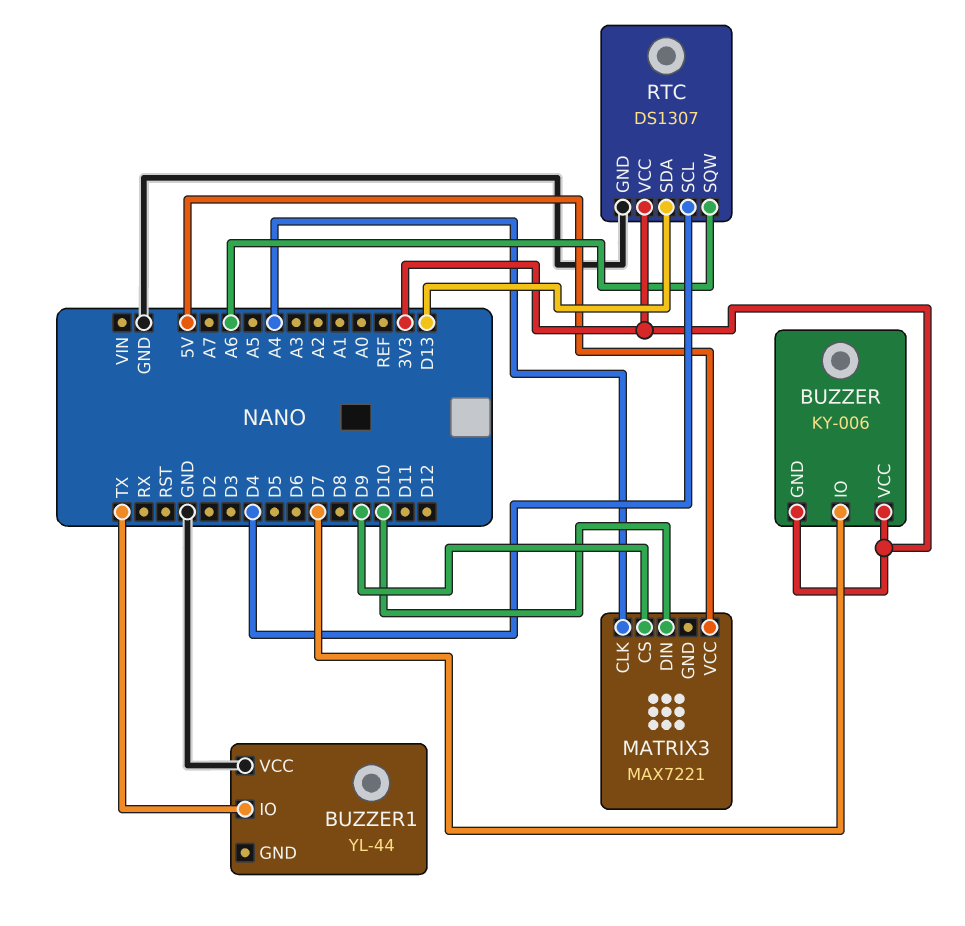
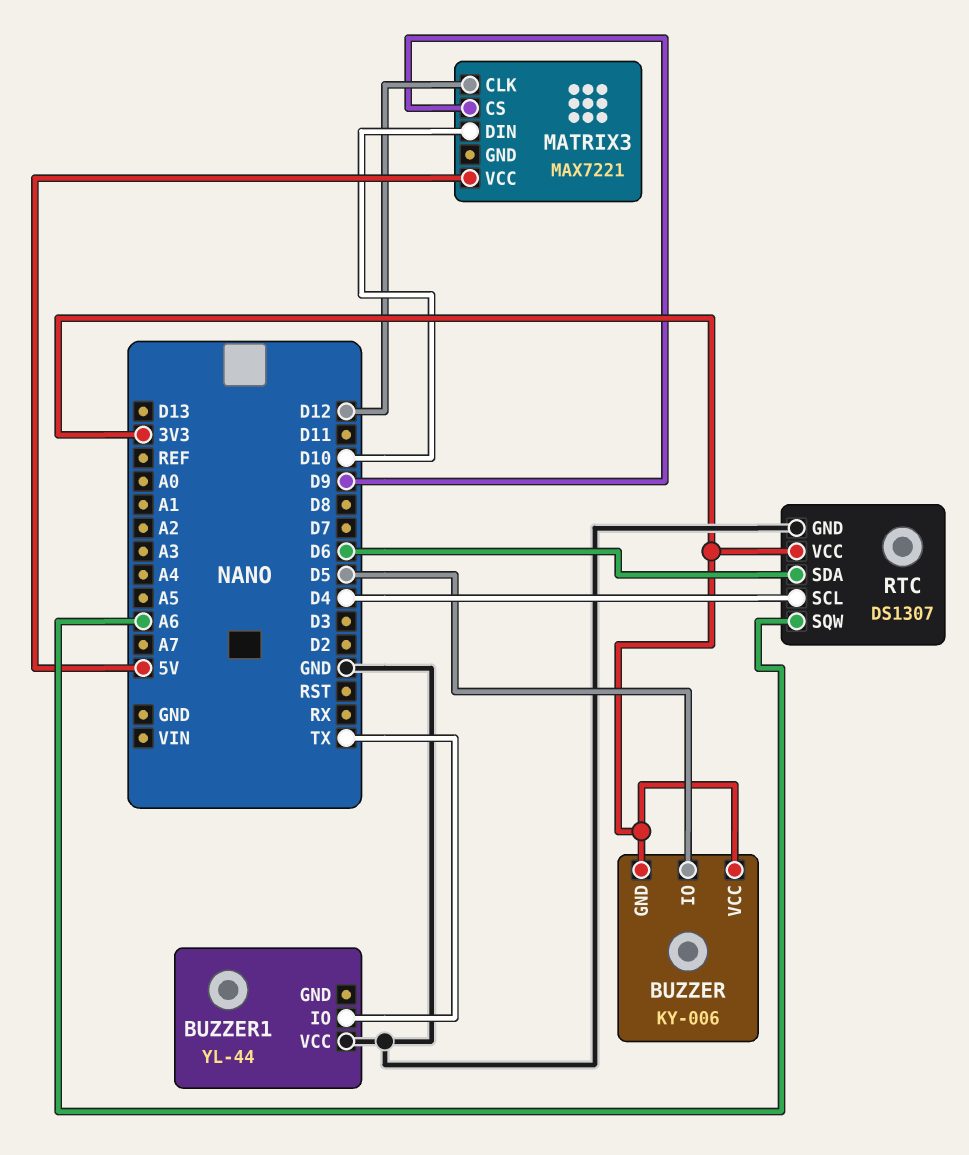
BUZZER pin IO: D7 -> D5
MATRIX3 pin CLK: A4 -> D12
RTC pin SDA: D13 -> D6

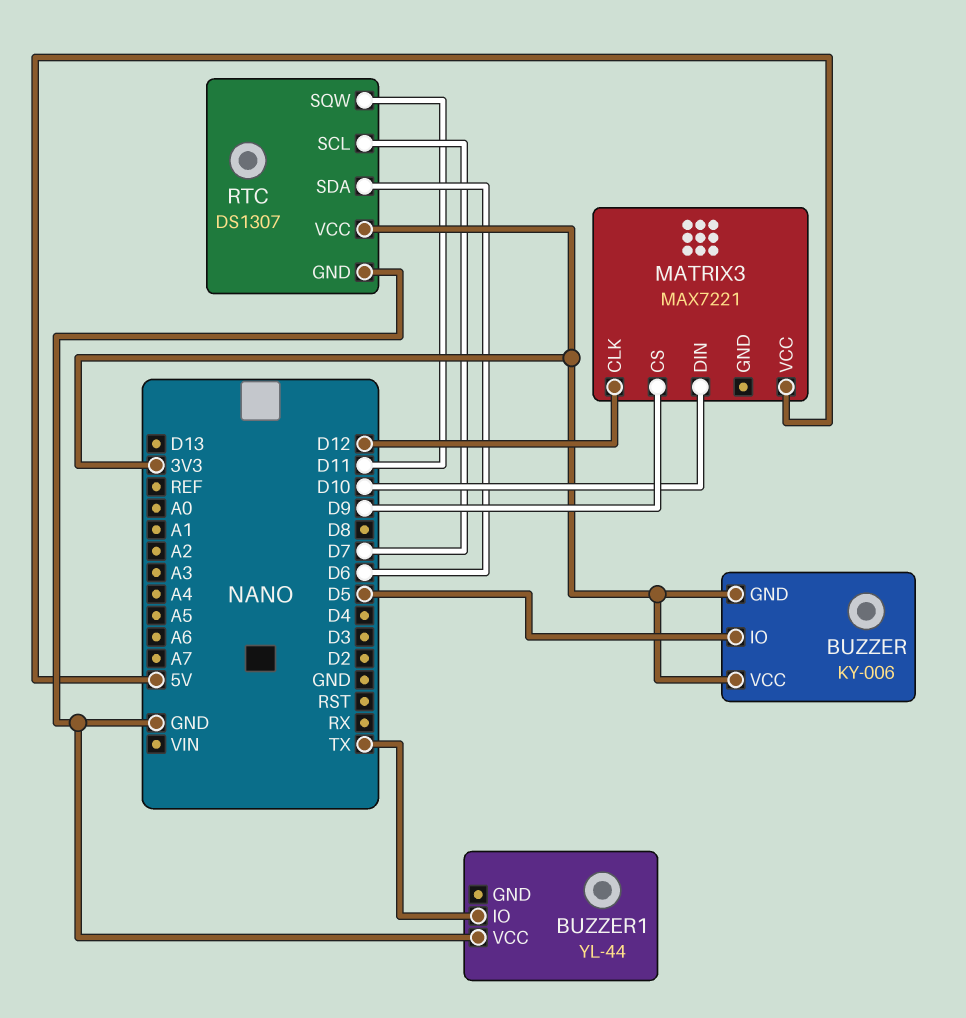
RTC pin SCL: D4 -> D7
RTC pin SQW: A6 -> D11

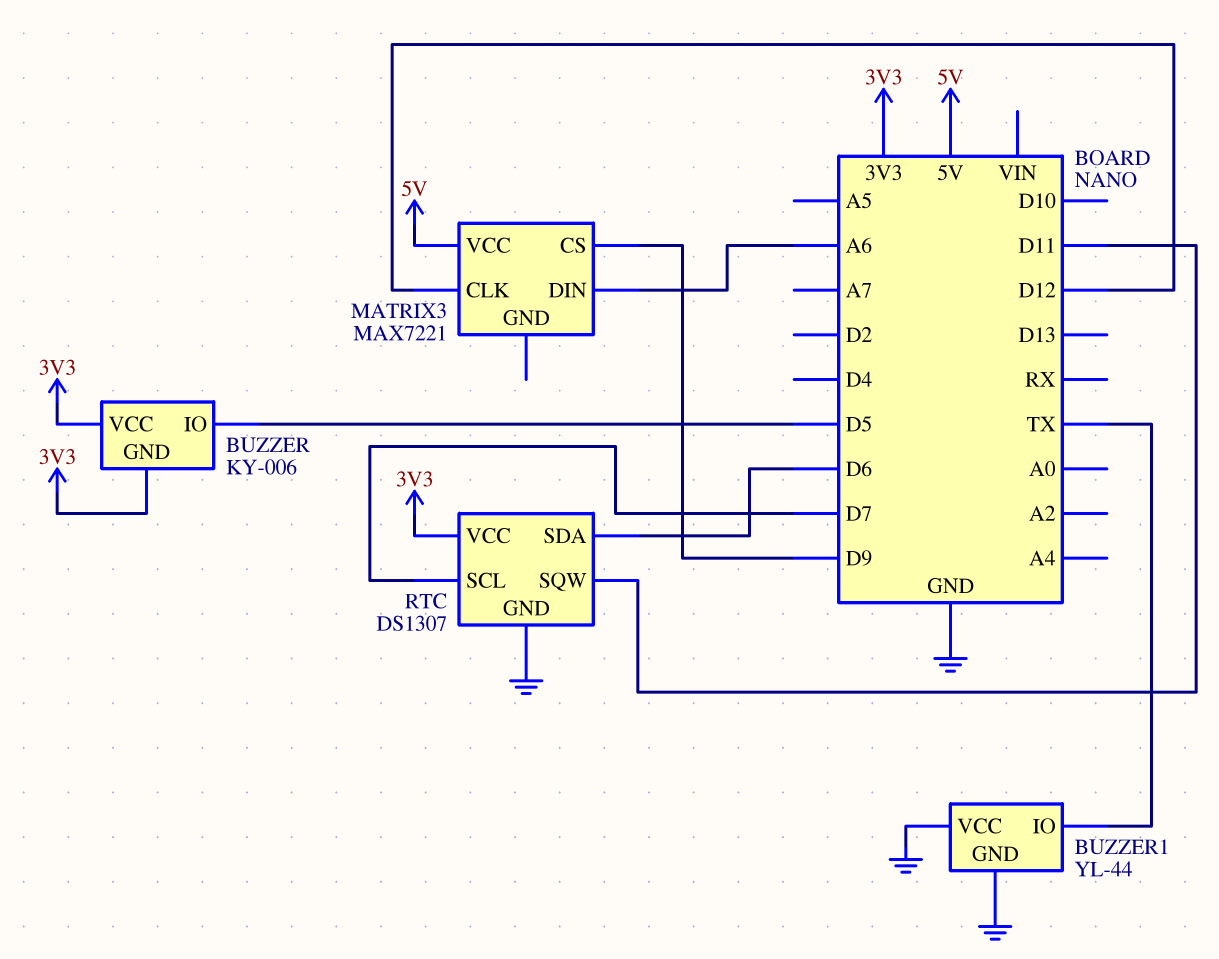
BUZZER1 pin GND: none -> GND
MATRIX3 pin DIN: D10 -> A6

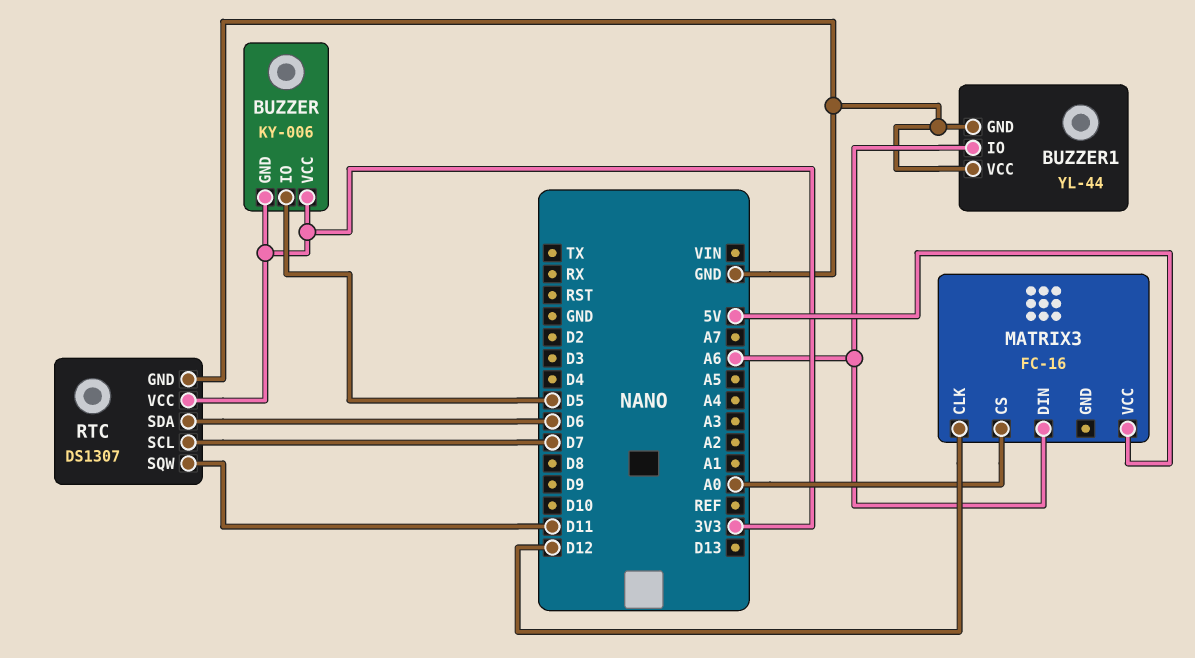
BUZZER1 pin IO: TX -> A6
MATRIX3: MAX7221 -> FC-16
MATRIX3 pin CS: D9 -> A0

